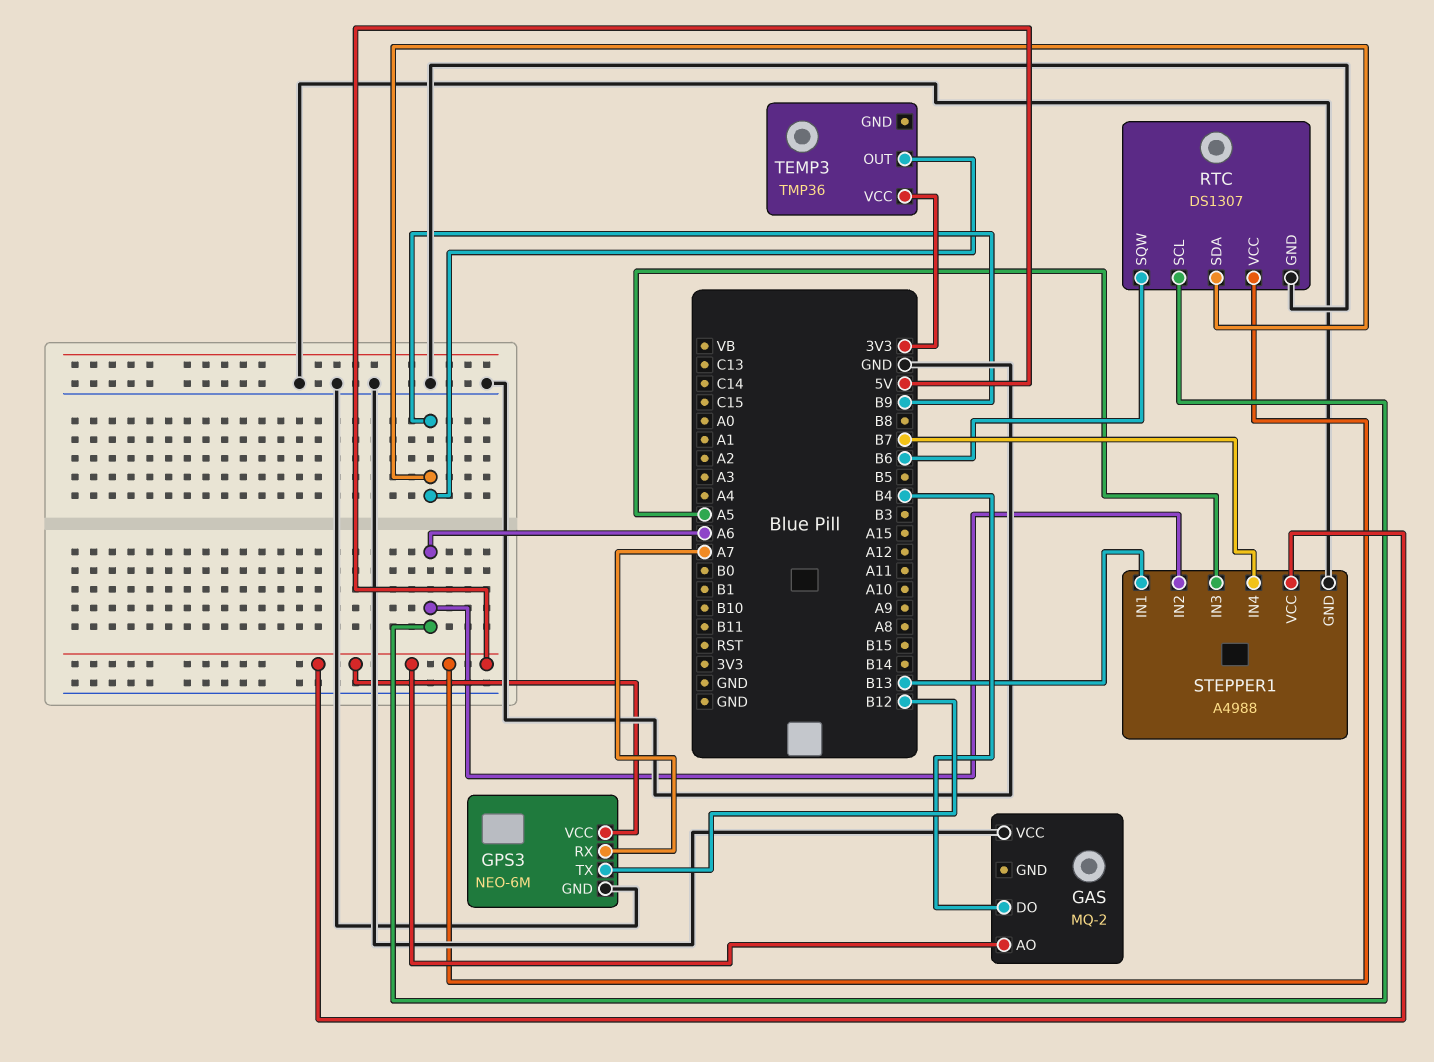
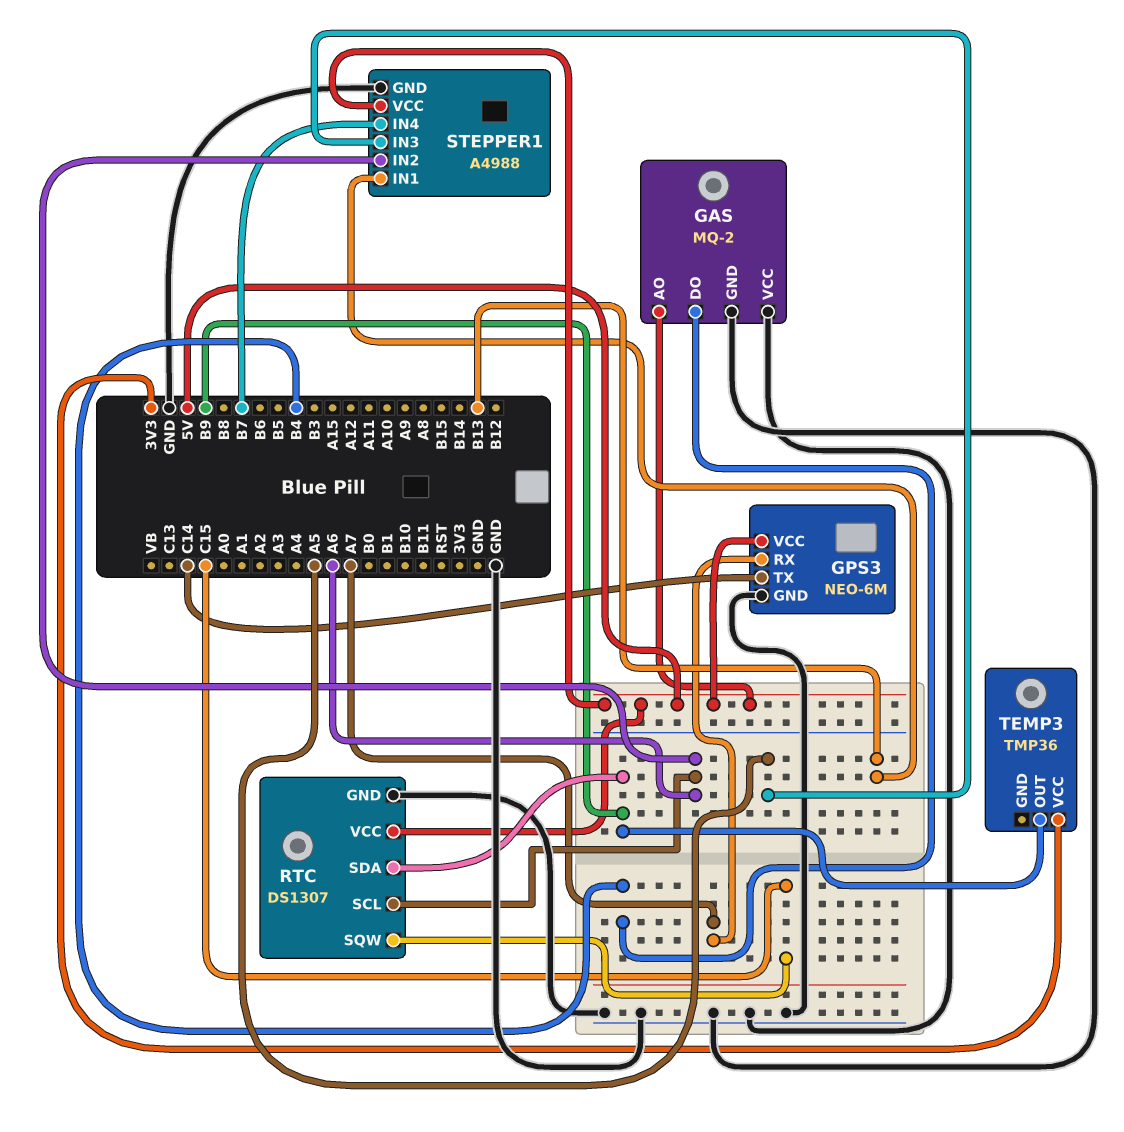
GAS pin GND: none -> GND
GPS3 pin TX: B12 -> C14
RTC pin SQW: B6 -> C15

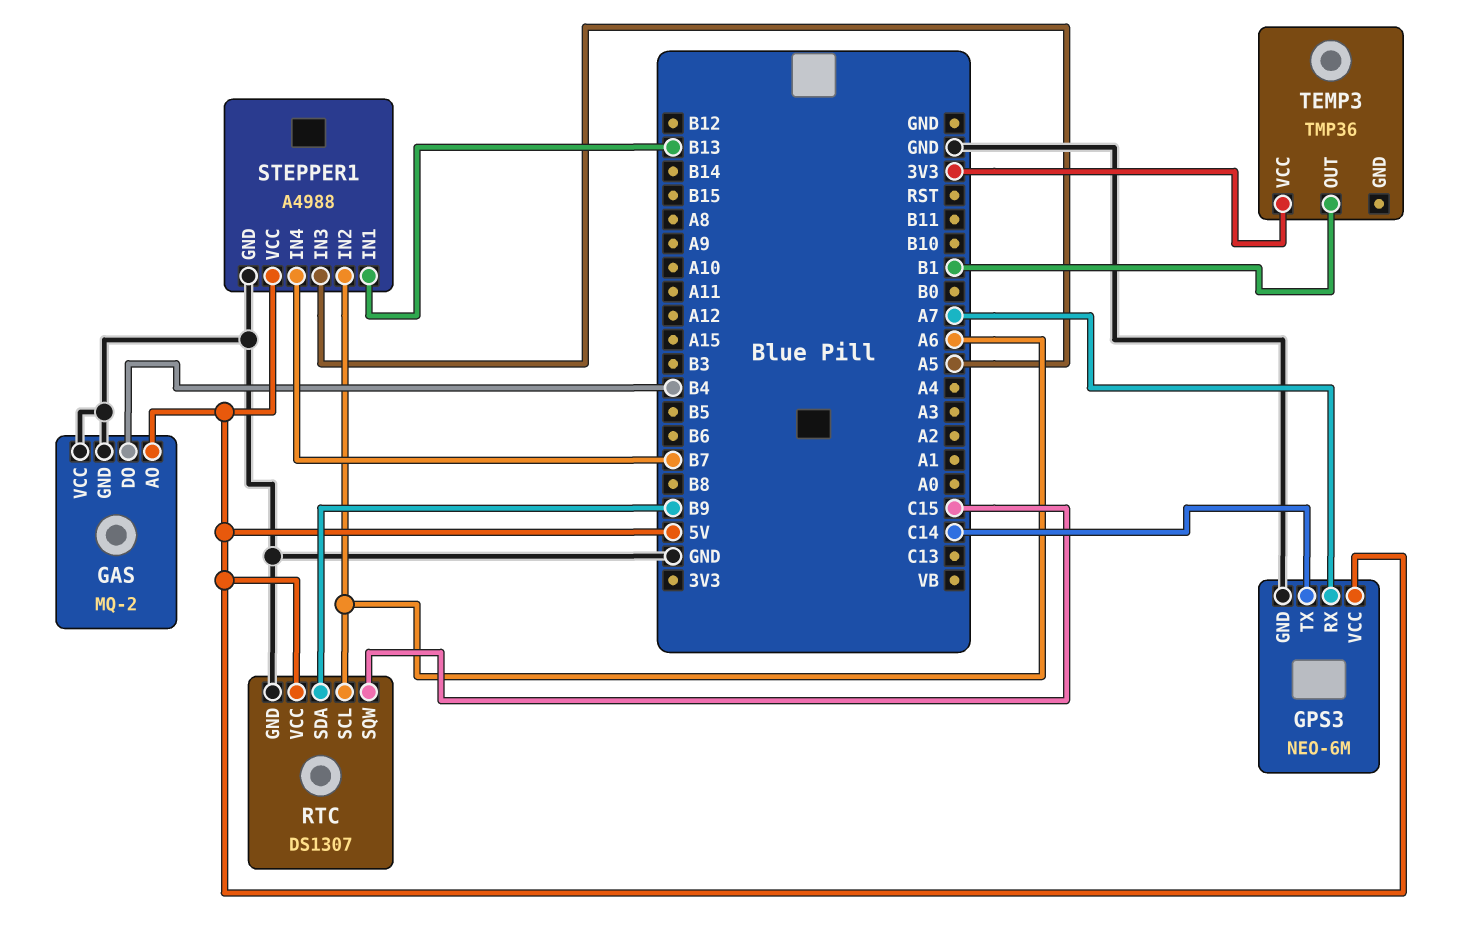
TEMP3 pin OUT: B9 -> B1

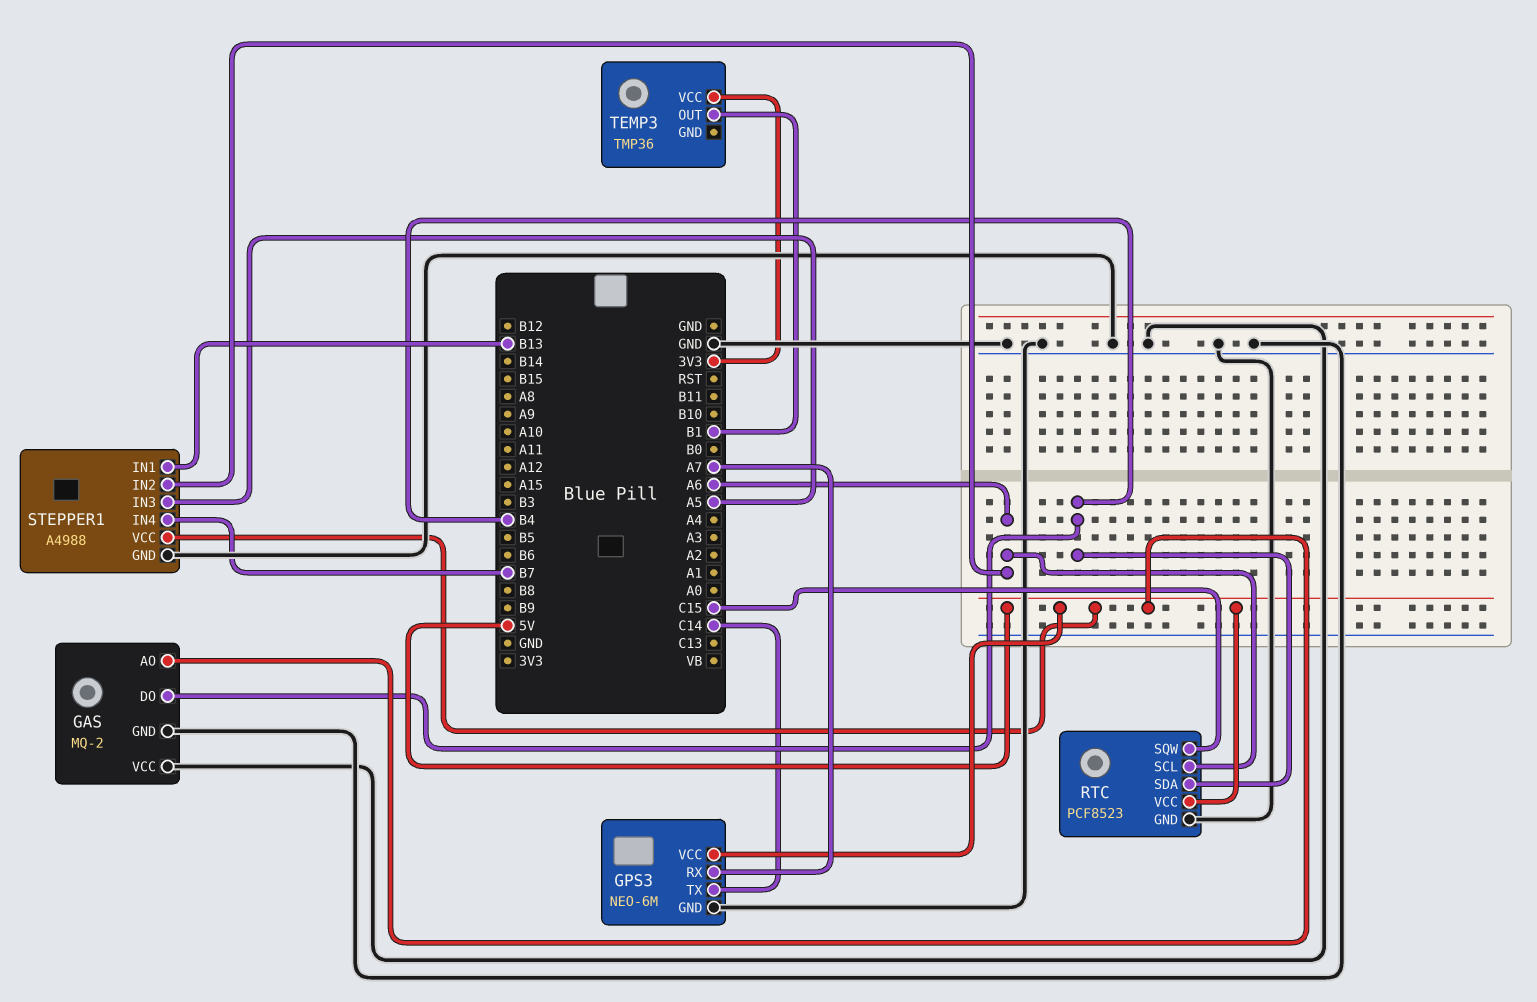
RTC: DS1307 -> PCF8523
RTC pin SDA: B9 -> B4

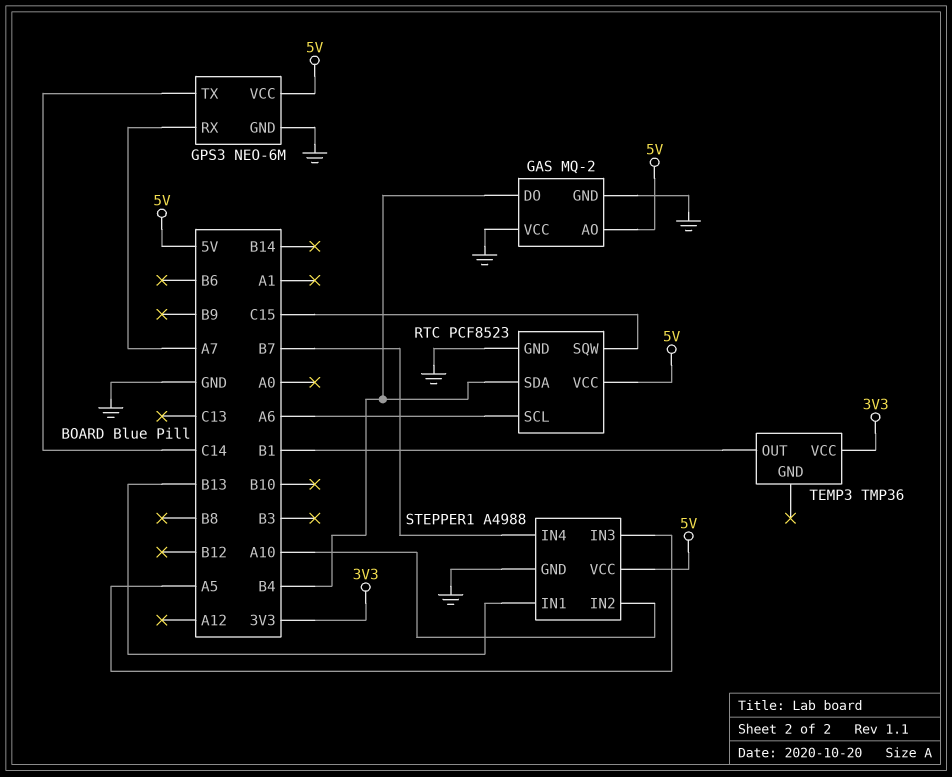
STEPPER1 pin IN2: A6 -> A10

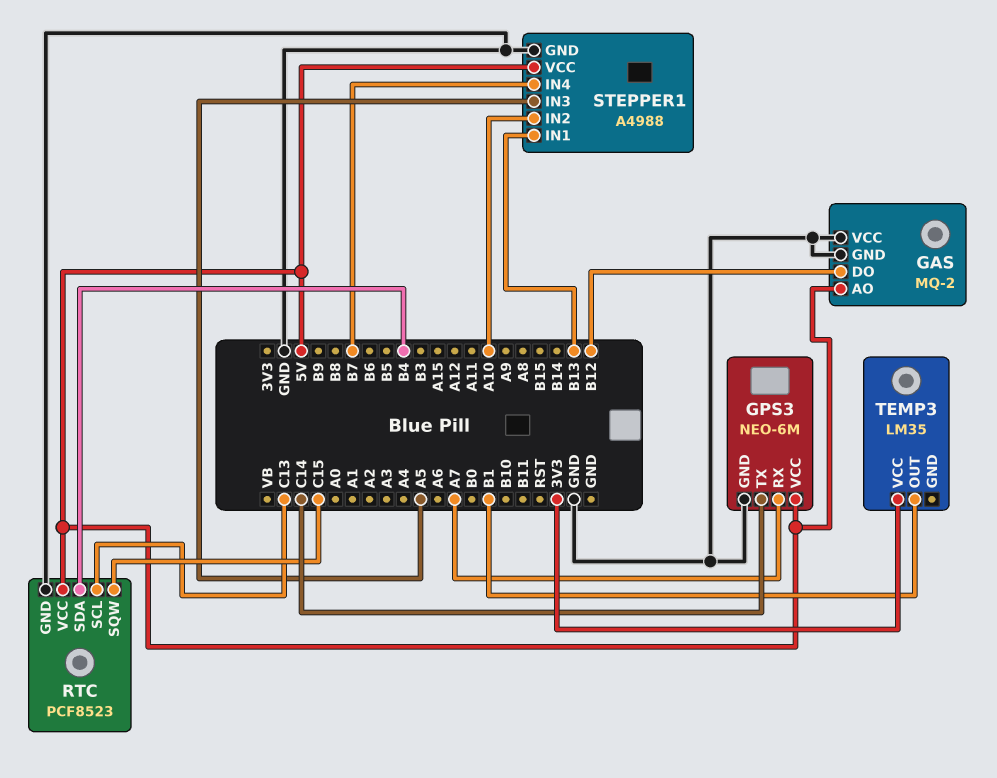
GAS pin DO: B4 -> B12
RTC pin SCL: A6 -> C13
TEMP3: TMP36 -> LM35

